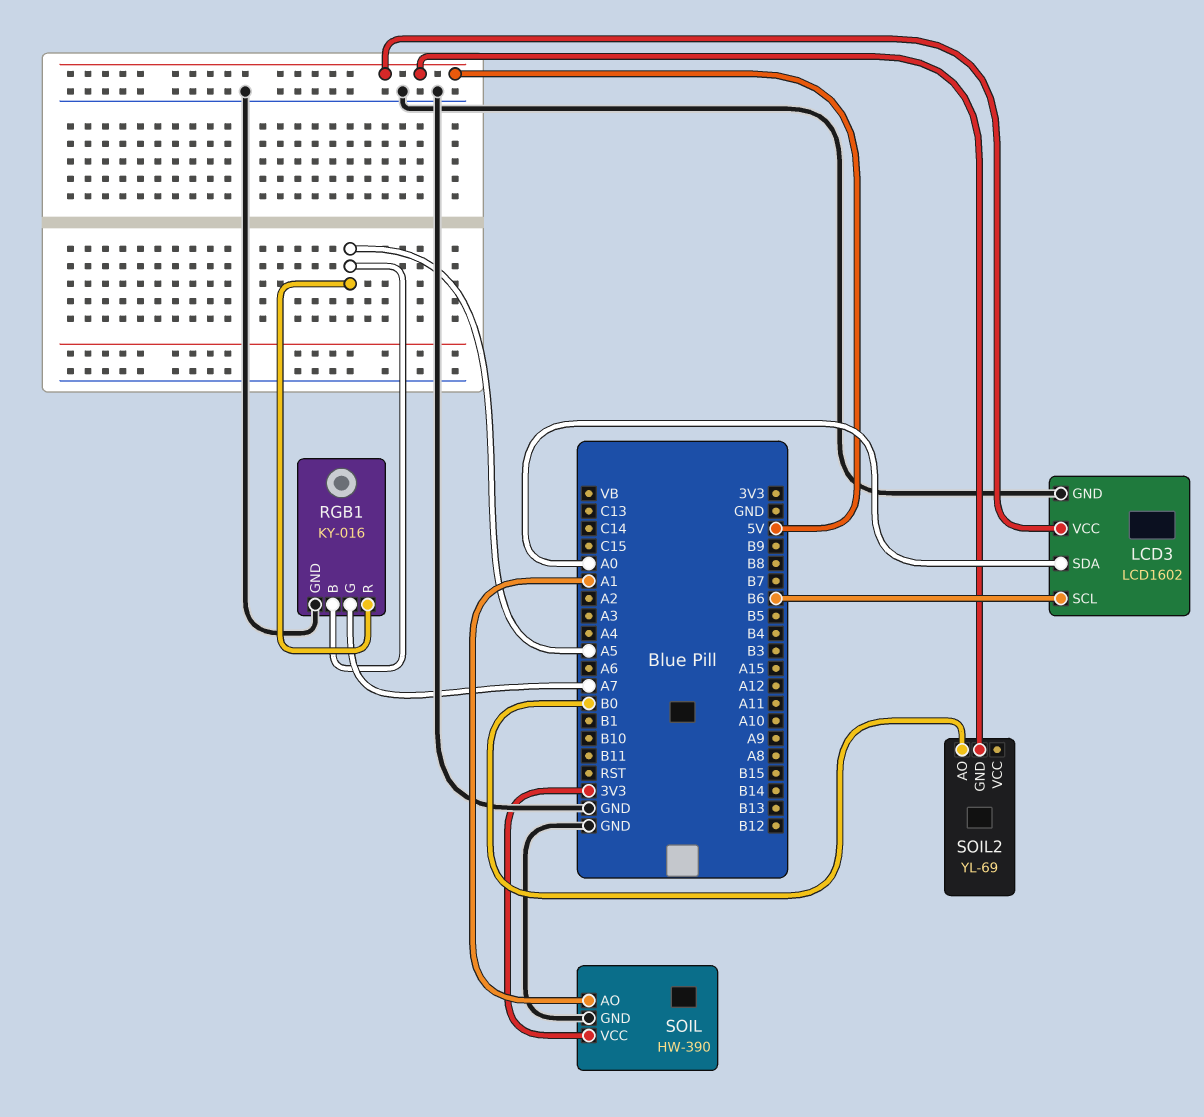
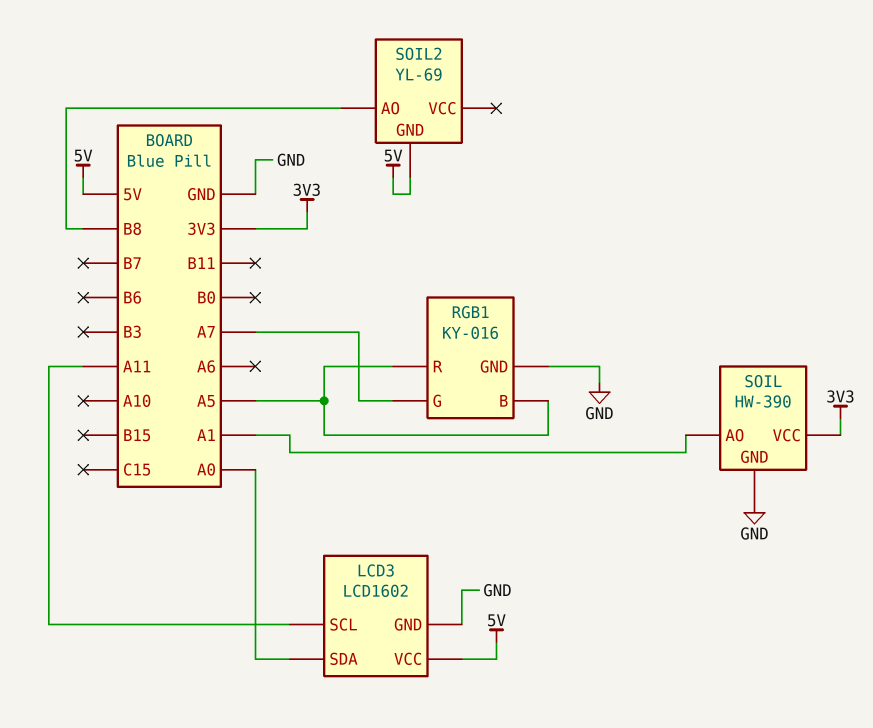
LCD3 pin SCL: B6 -> A11
SOIL2 pin AO: B0 -> B8

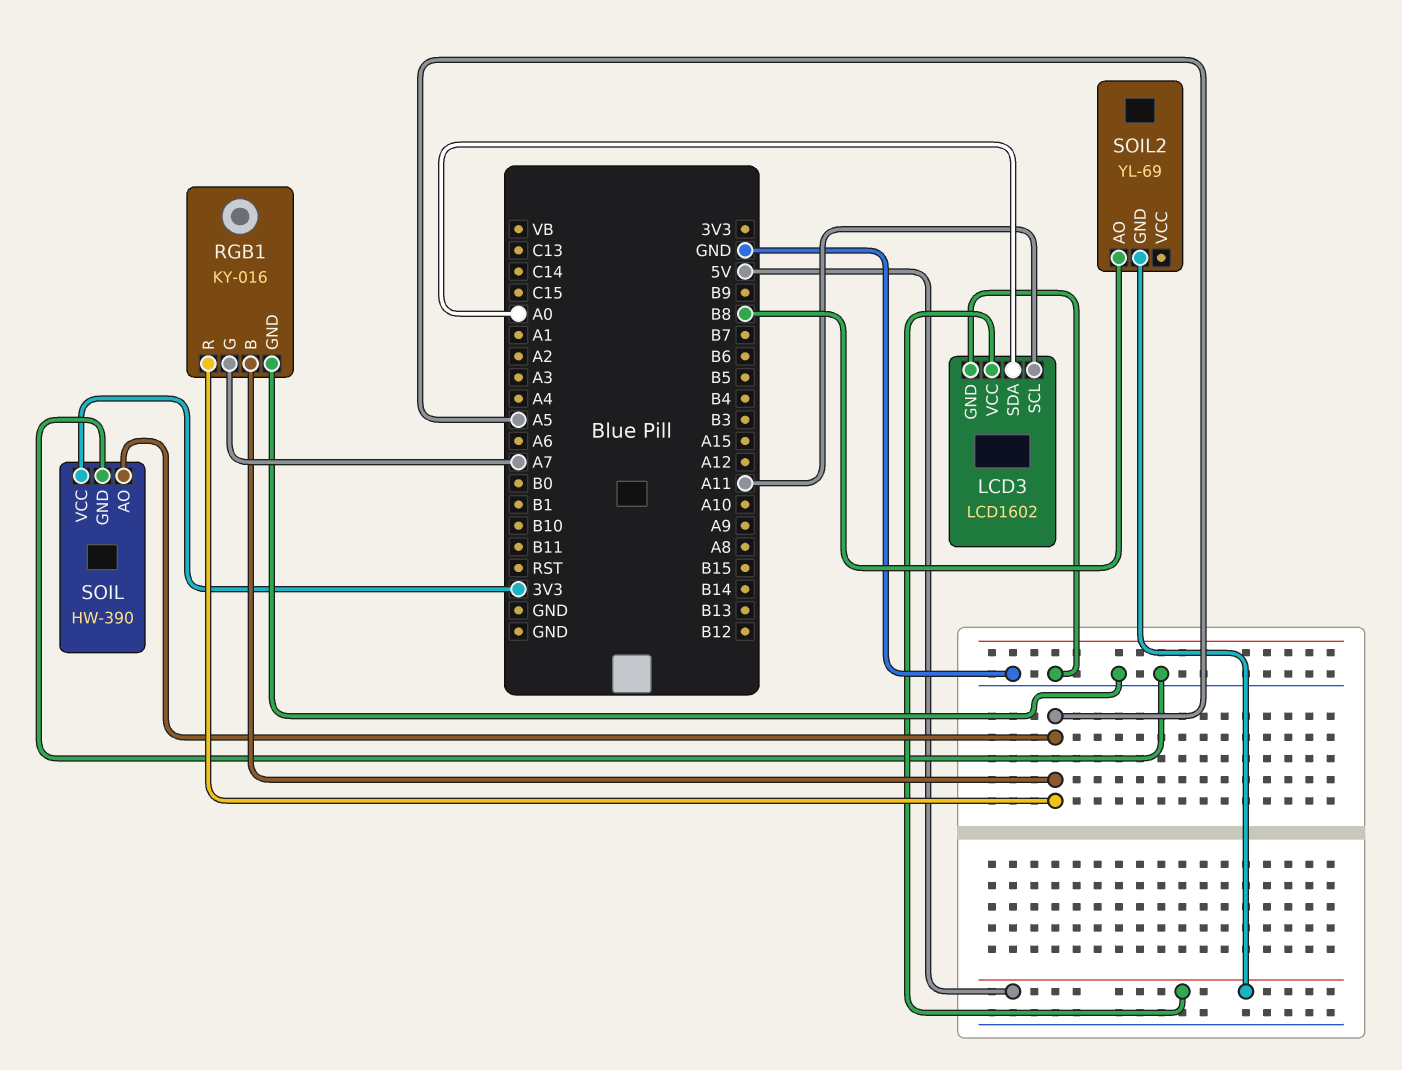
SOIL pin AO: A1 -> A5

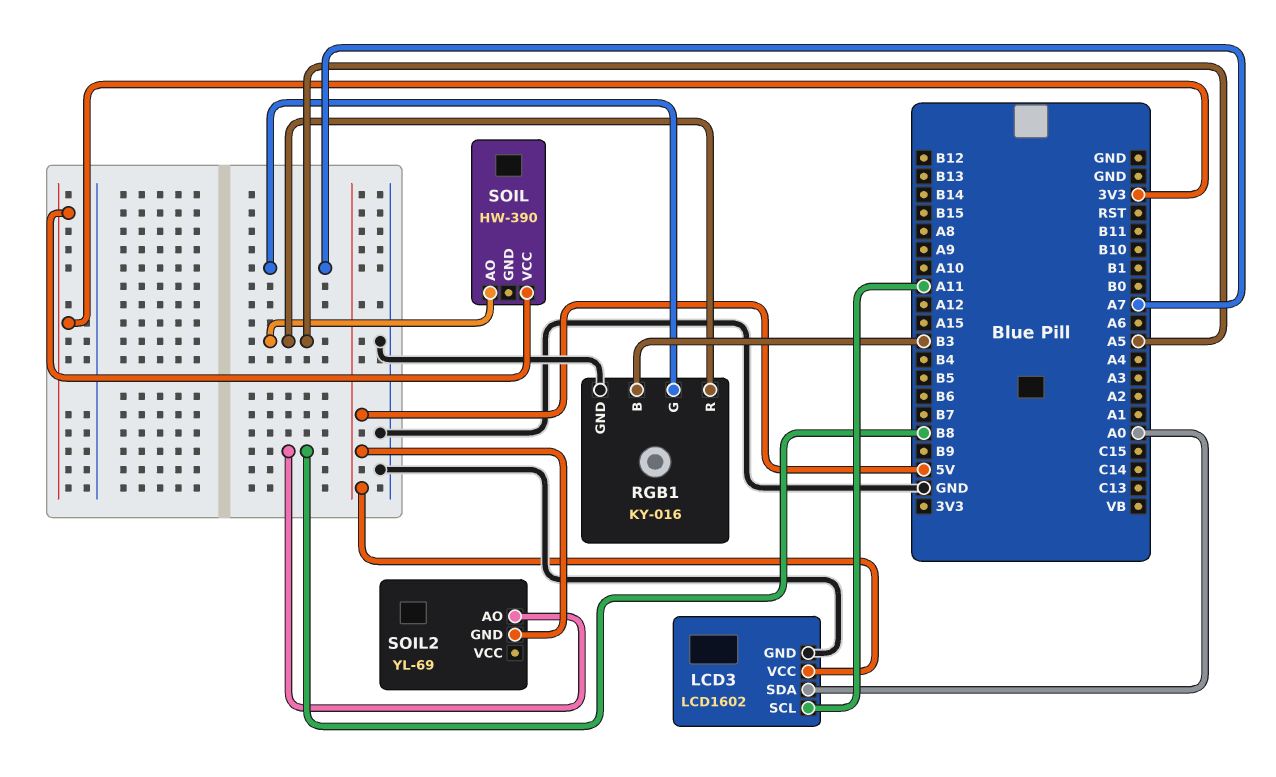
RGB1 pin B: A5 -> B3
SOIL pin GND: GND -> none

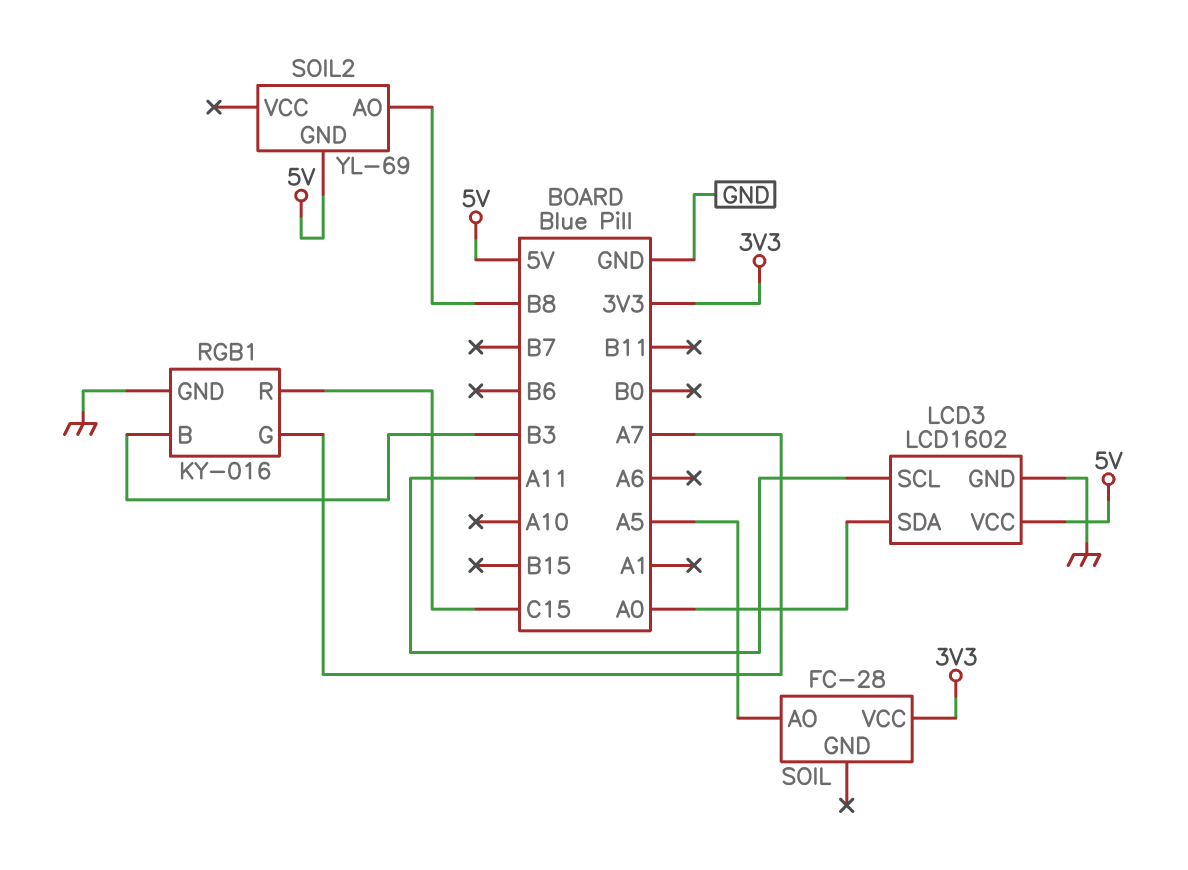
RGB1 pin R: A5 -> C15
SOIL: HW-390 -> FC-28

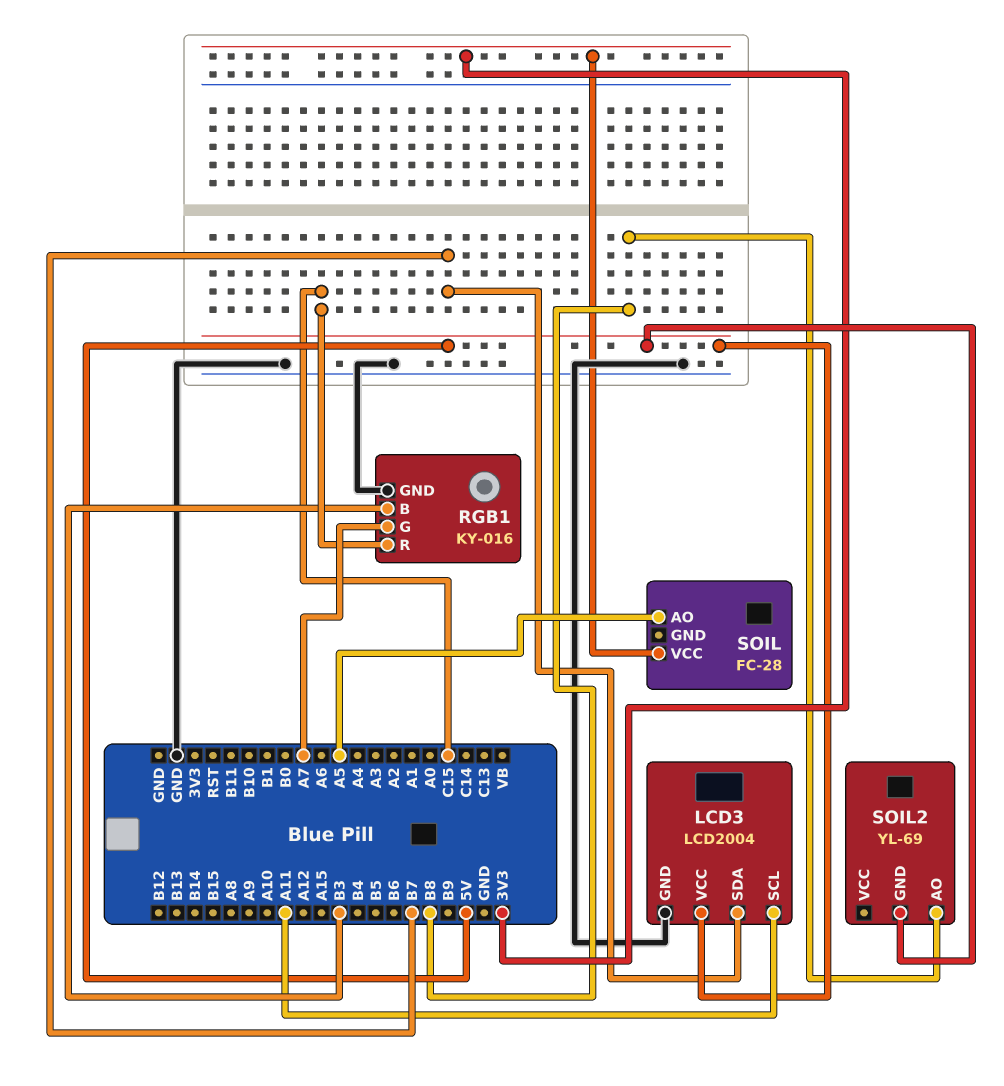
LCD3: LCD1602 -> LCD2004
LCD3 pin SDA: A0 -> B7

